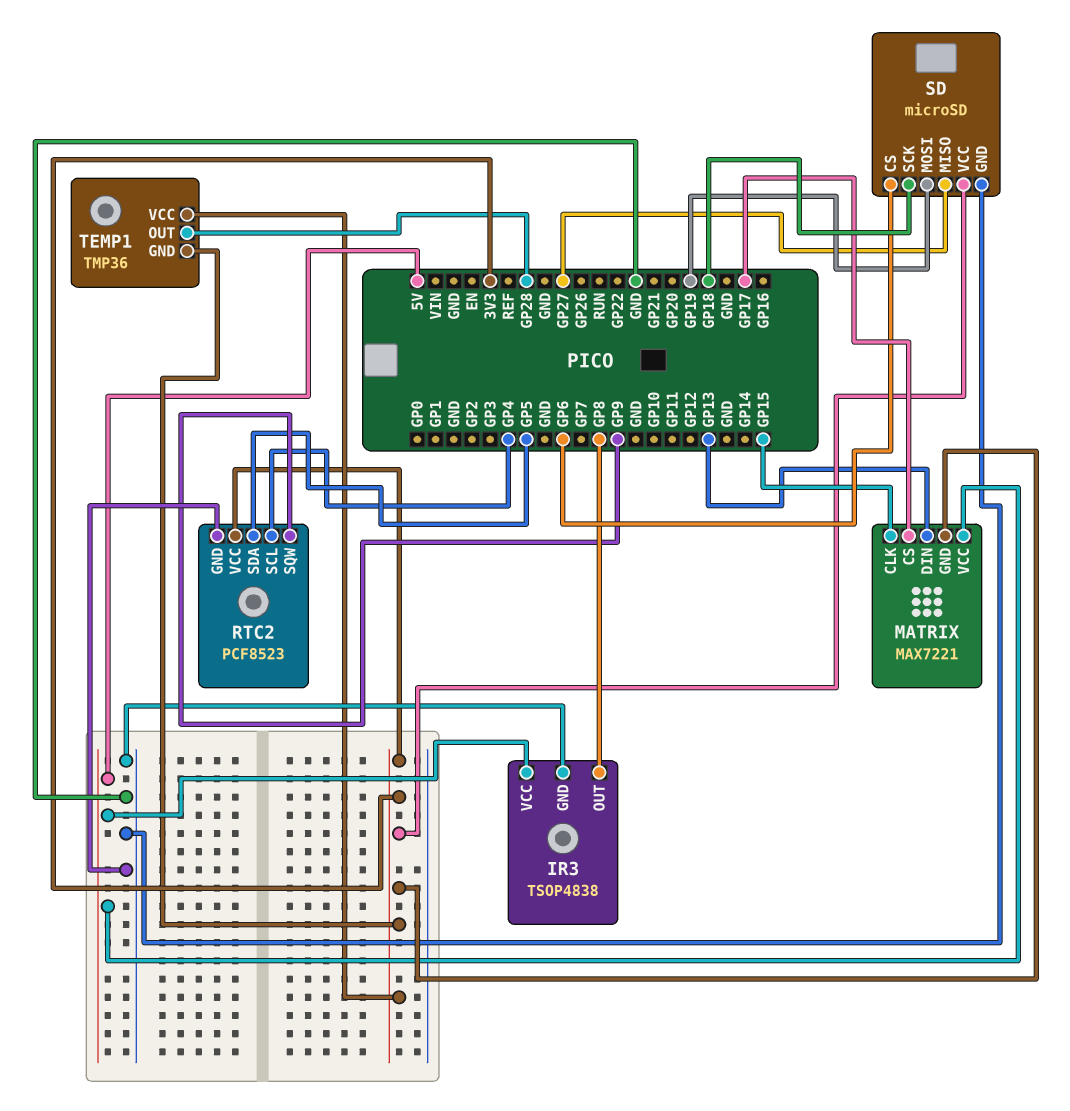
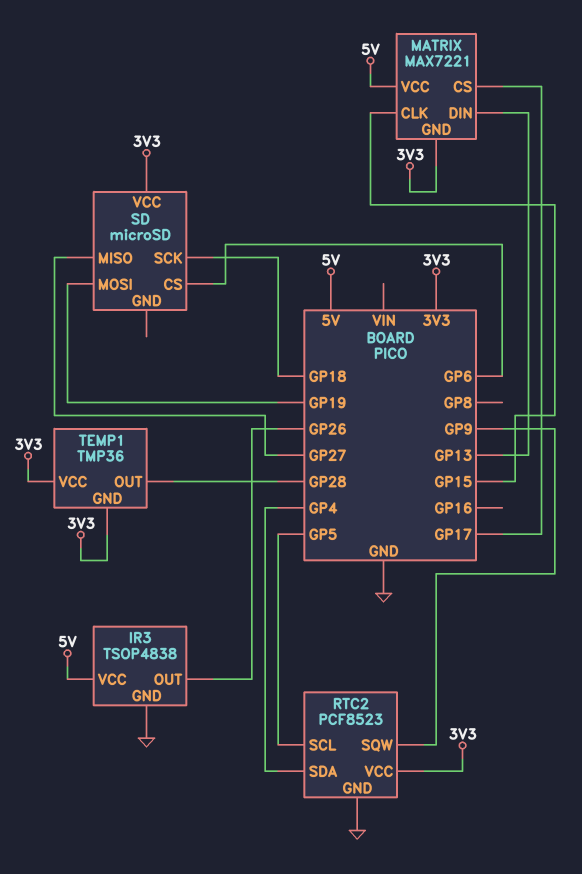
IR3 pin OUT: GP8 -> GP26
RTC2 pin SCL: GP4 -> GP5
RTC2 pin SDA: GP5 -> GP4
SD pin GND: GND -> none

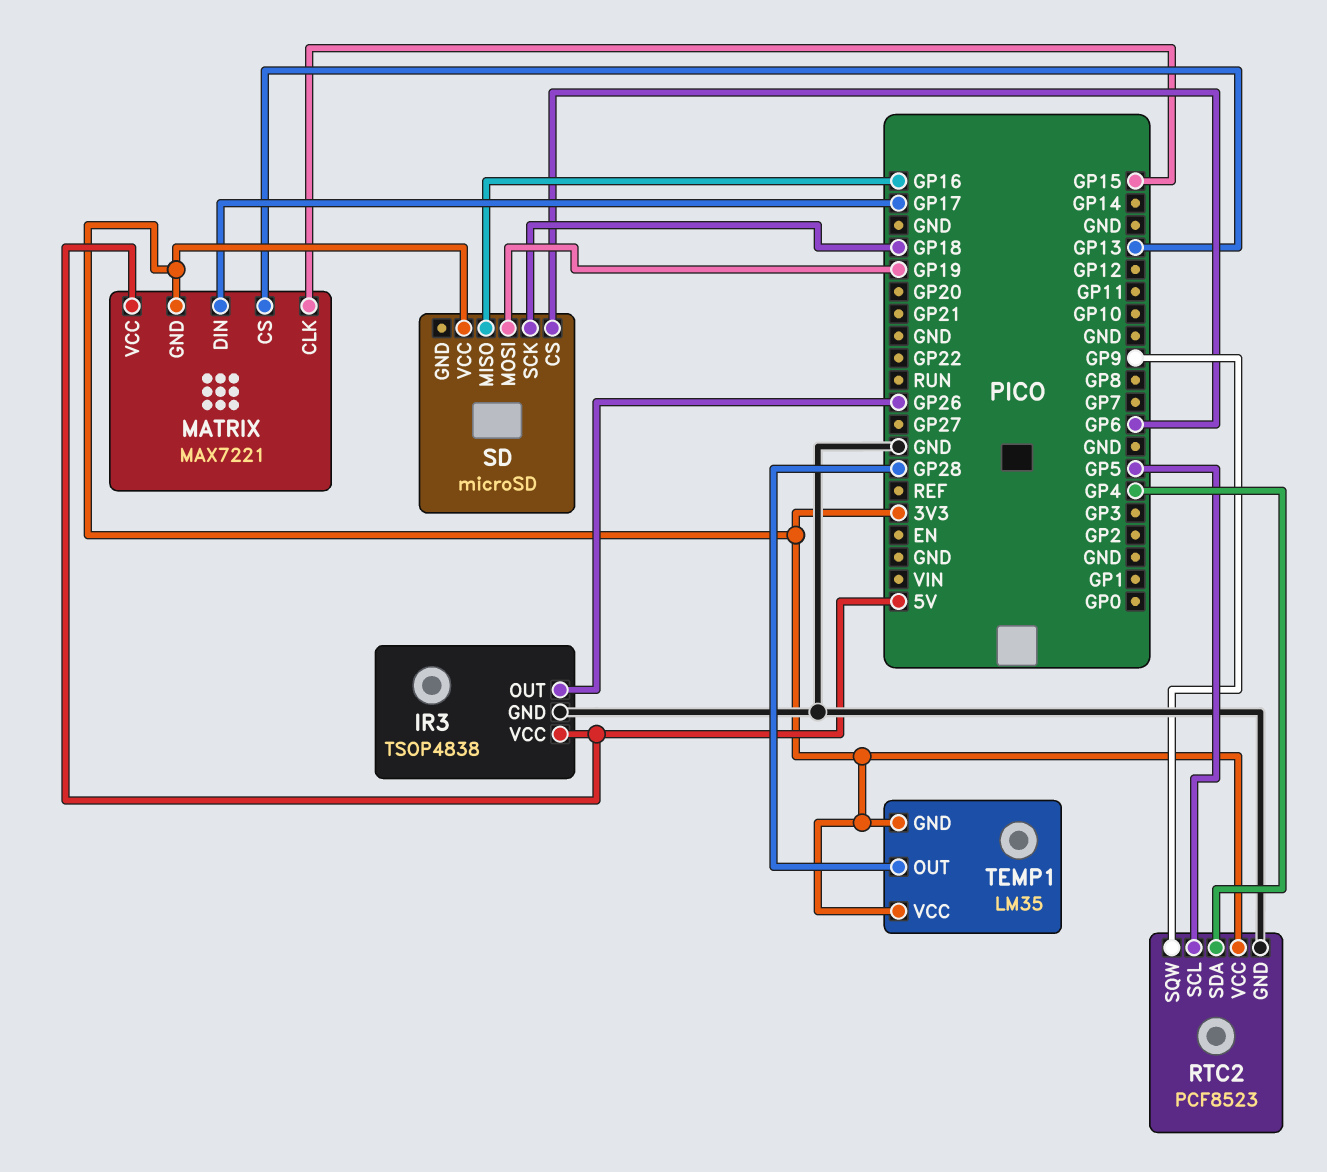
MATRIX pin CS: GP17 -> GP13
MATRIX pin DIN: GP13 -> GP17
SD pin MISO: GP27 -> GP16
TEMP1: TMP36 -> LM35

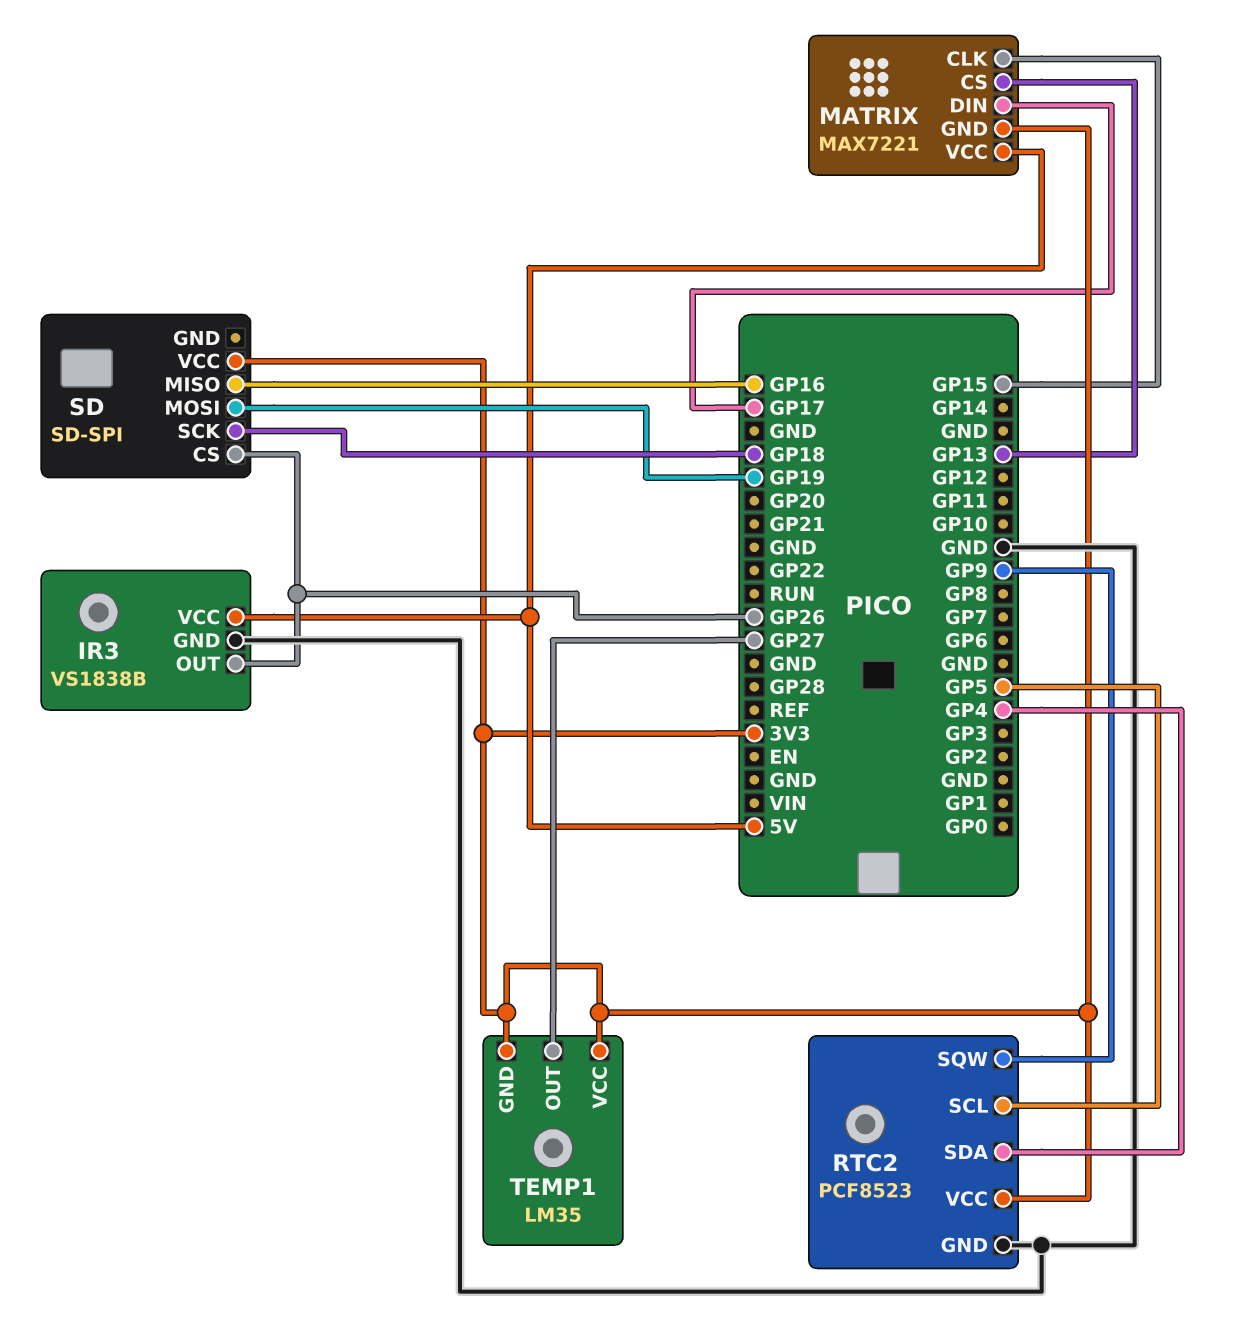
IR3: TSOP4838 -> VS1838B
SD: microSD -> SD-SPI
SD pin CS: GP6 -> GP26
TEMP1 pin OUT: GP28 -> GP27

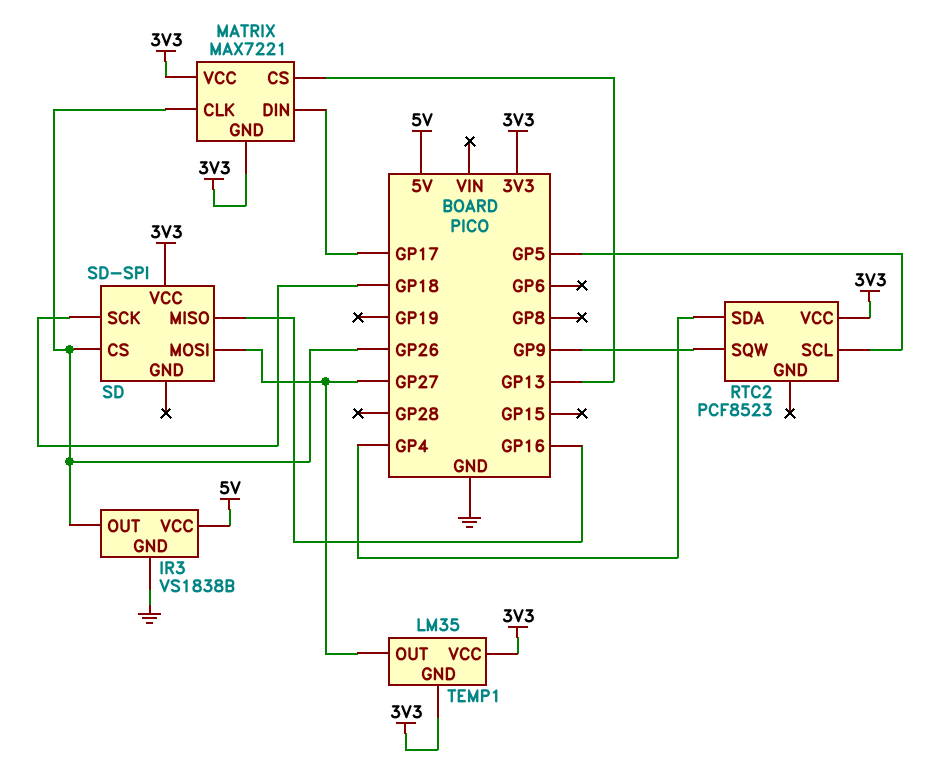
MATRIX pin CLK: GP15 -> GP26
MATRIX pin VCC: 5V -> 3V3
RTC2 pin GND: GND -> none
SD pin MOSI: GP19 -> GP27

